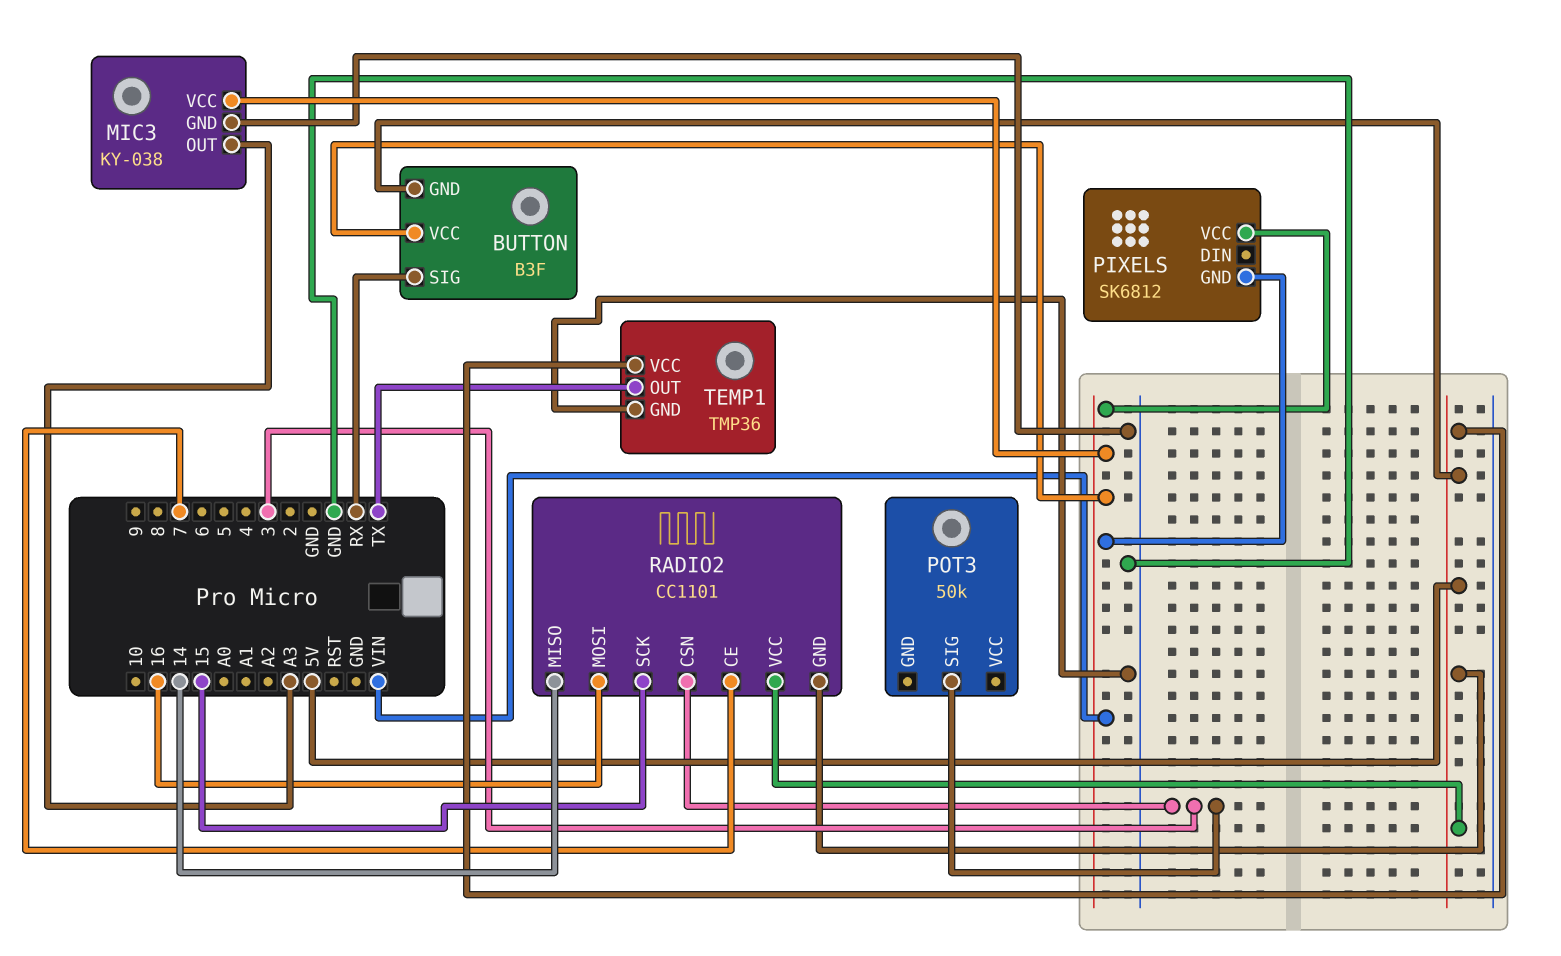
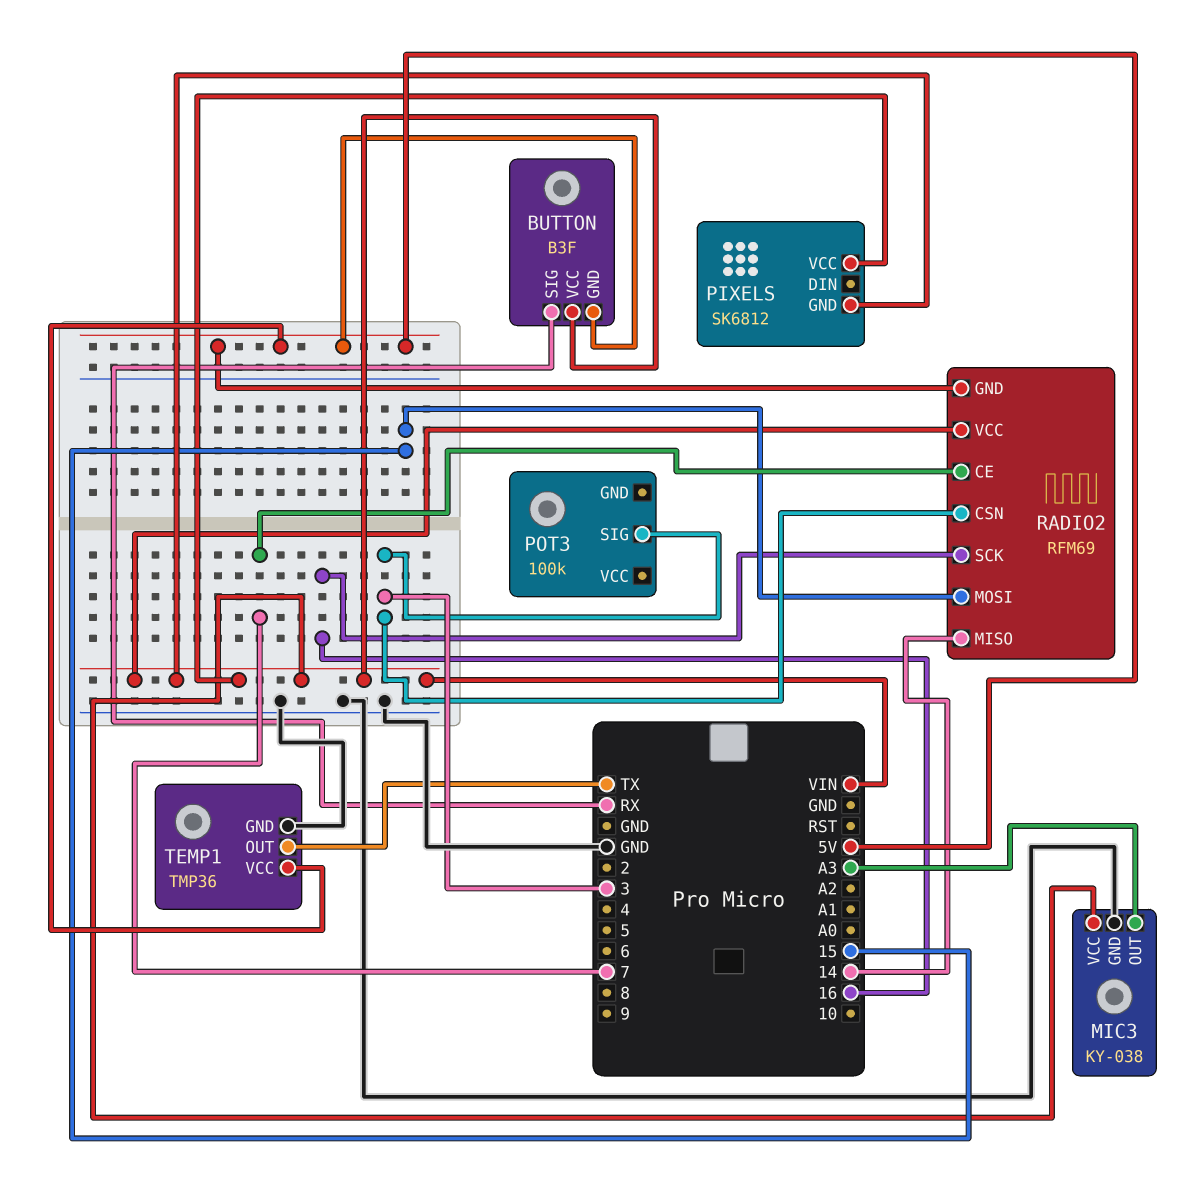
POT3: 50k -> 100k
RADIO2: CC1101 -> RFM69
RADIO2 pin MOSI: 16 -> 15
RADIO2 pin SCK: 15 -> 16
RADIO2 pin VCC: 5V -> VIN

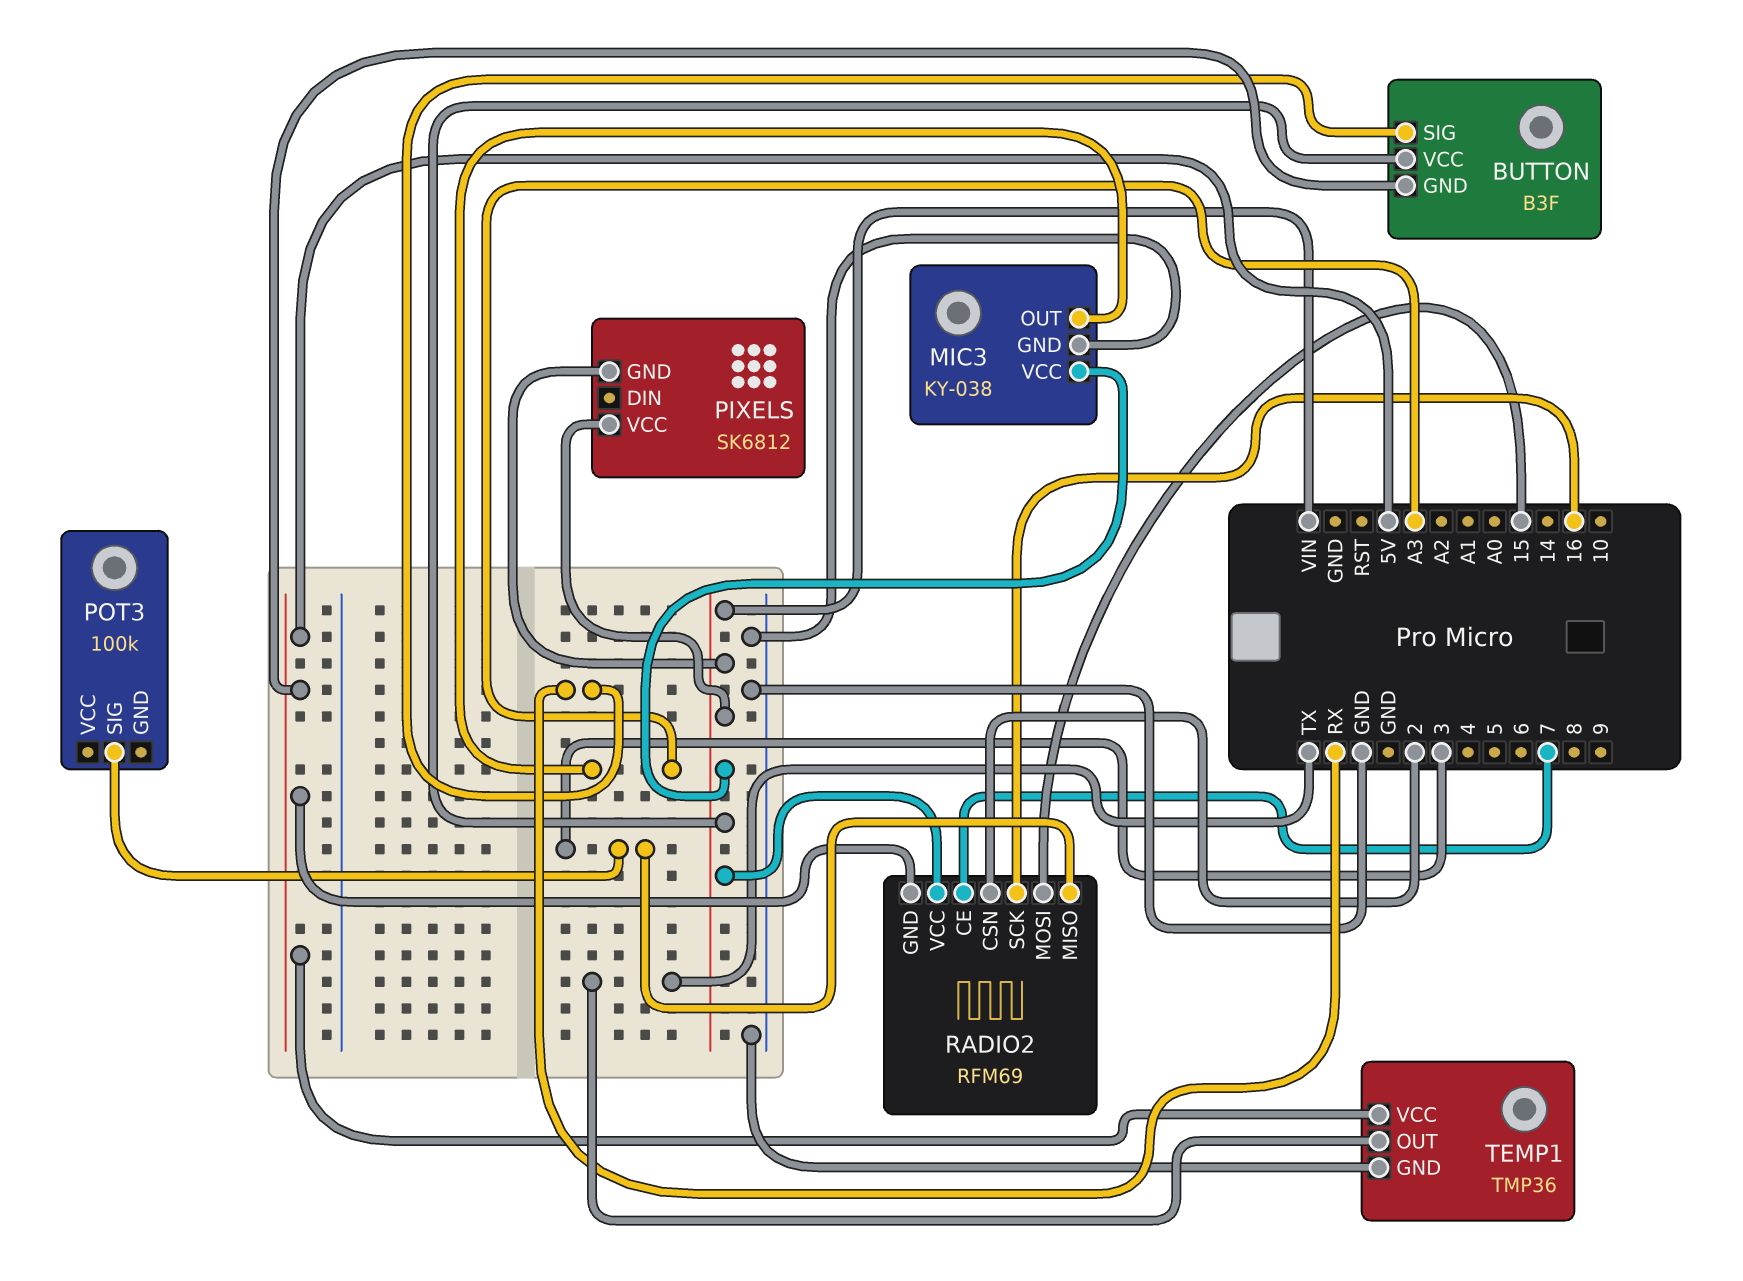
RADIO2 pin CSN: 3 -> 2
RADIO2 pin MISO: 14 -> 3

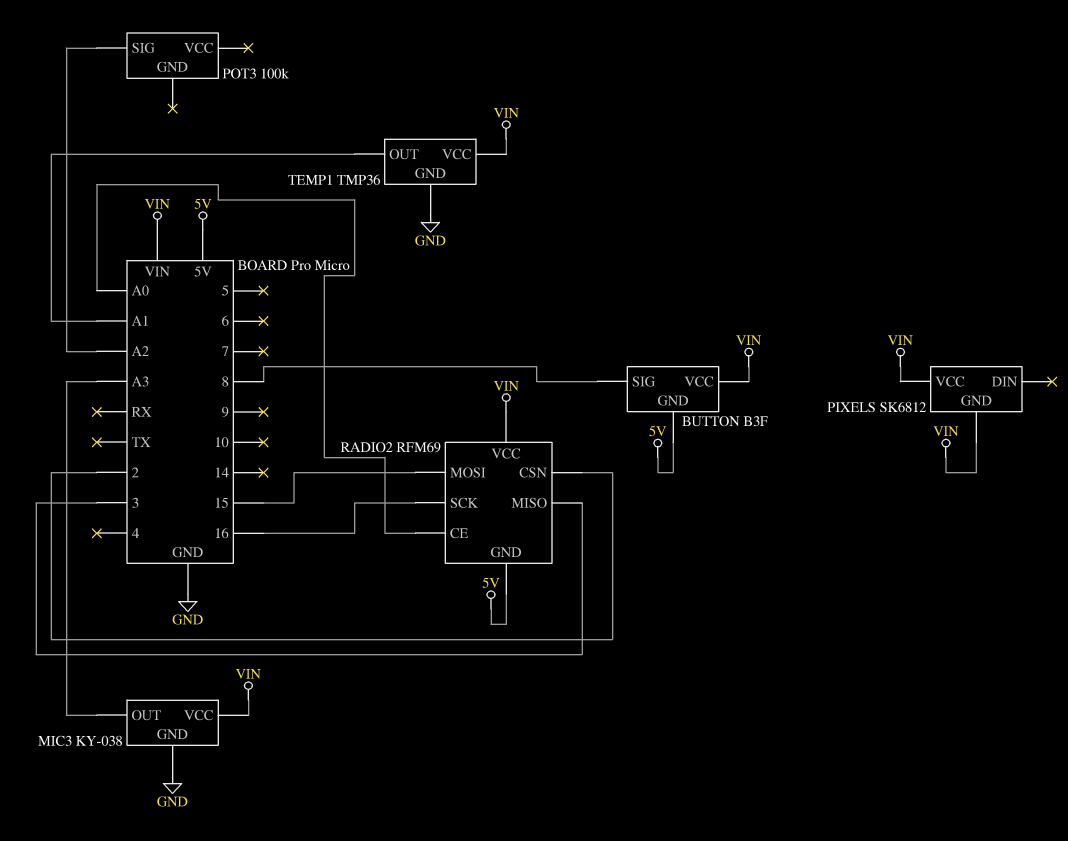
BUTTON pin SIG: RX -> 8
POT3 pin SIG: 3 -> A2
RADIO2 pin CE: 7 -> A0
TEMP1 pin OUT: TX -> A1
TEMP1 pin VCC: 5V -> VIN

